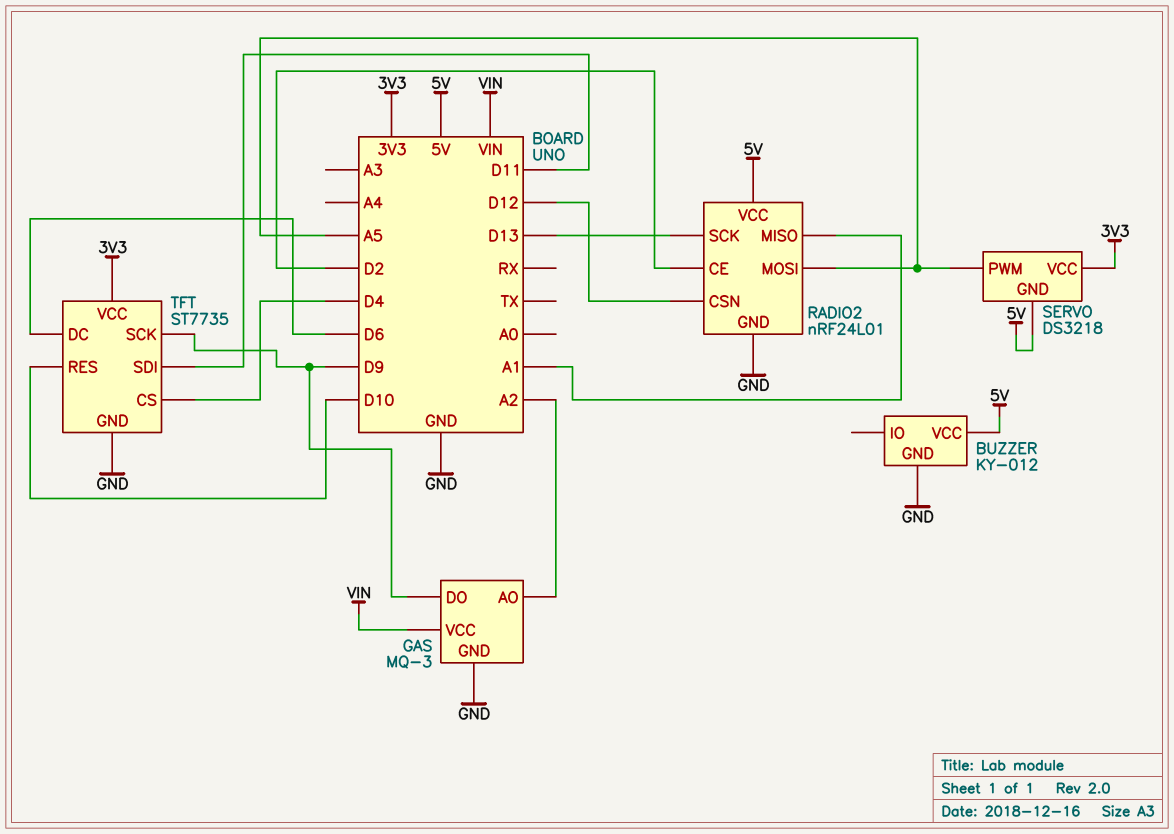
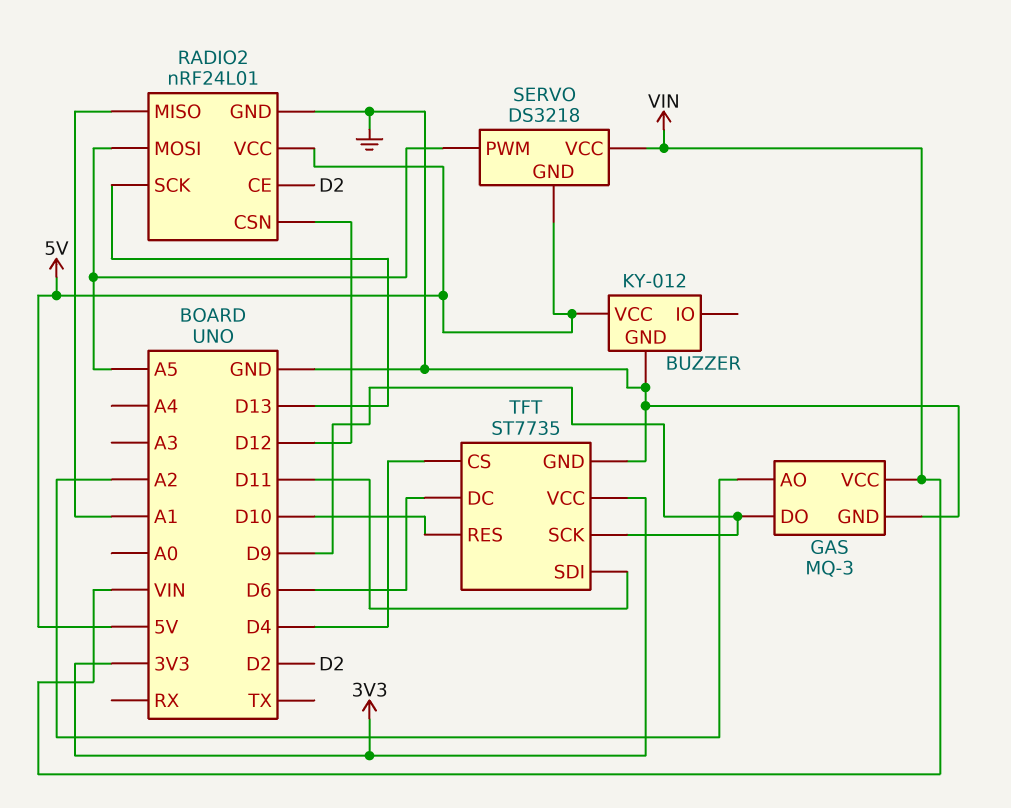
SERVO pin VCC: 3V3 -> VIN

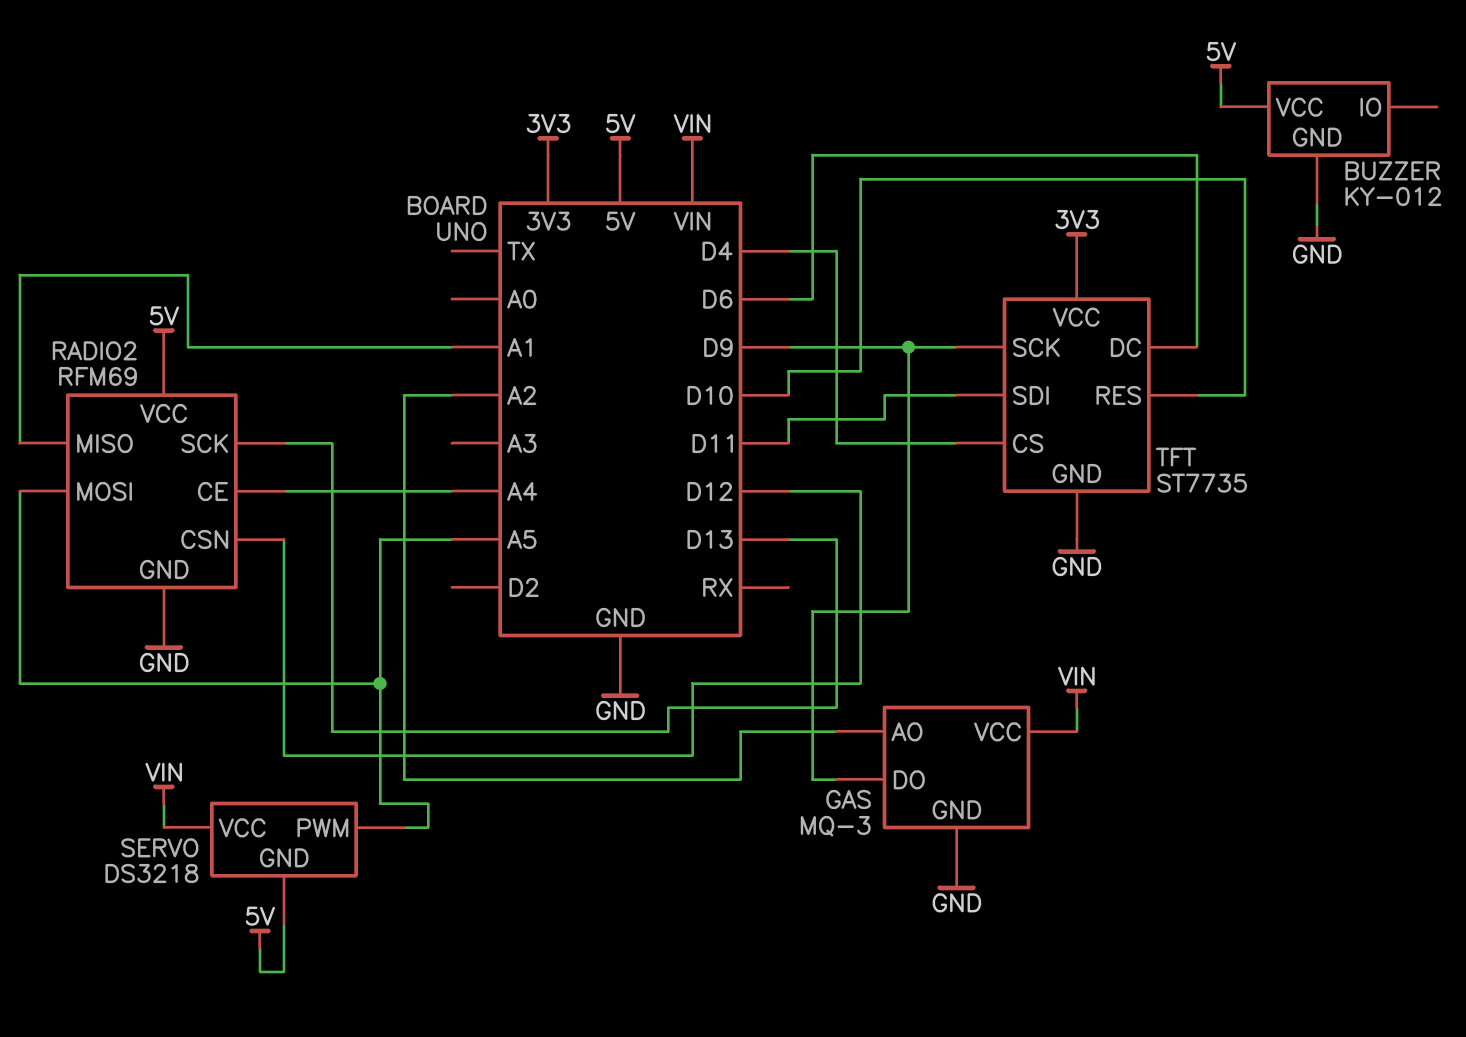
RADIO2: nRF24L01 -> RFM69
RADIO2 pin CE: D2 -> A4

